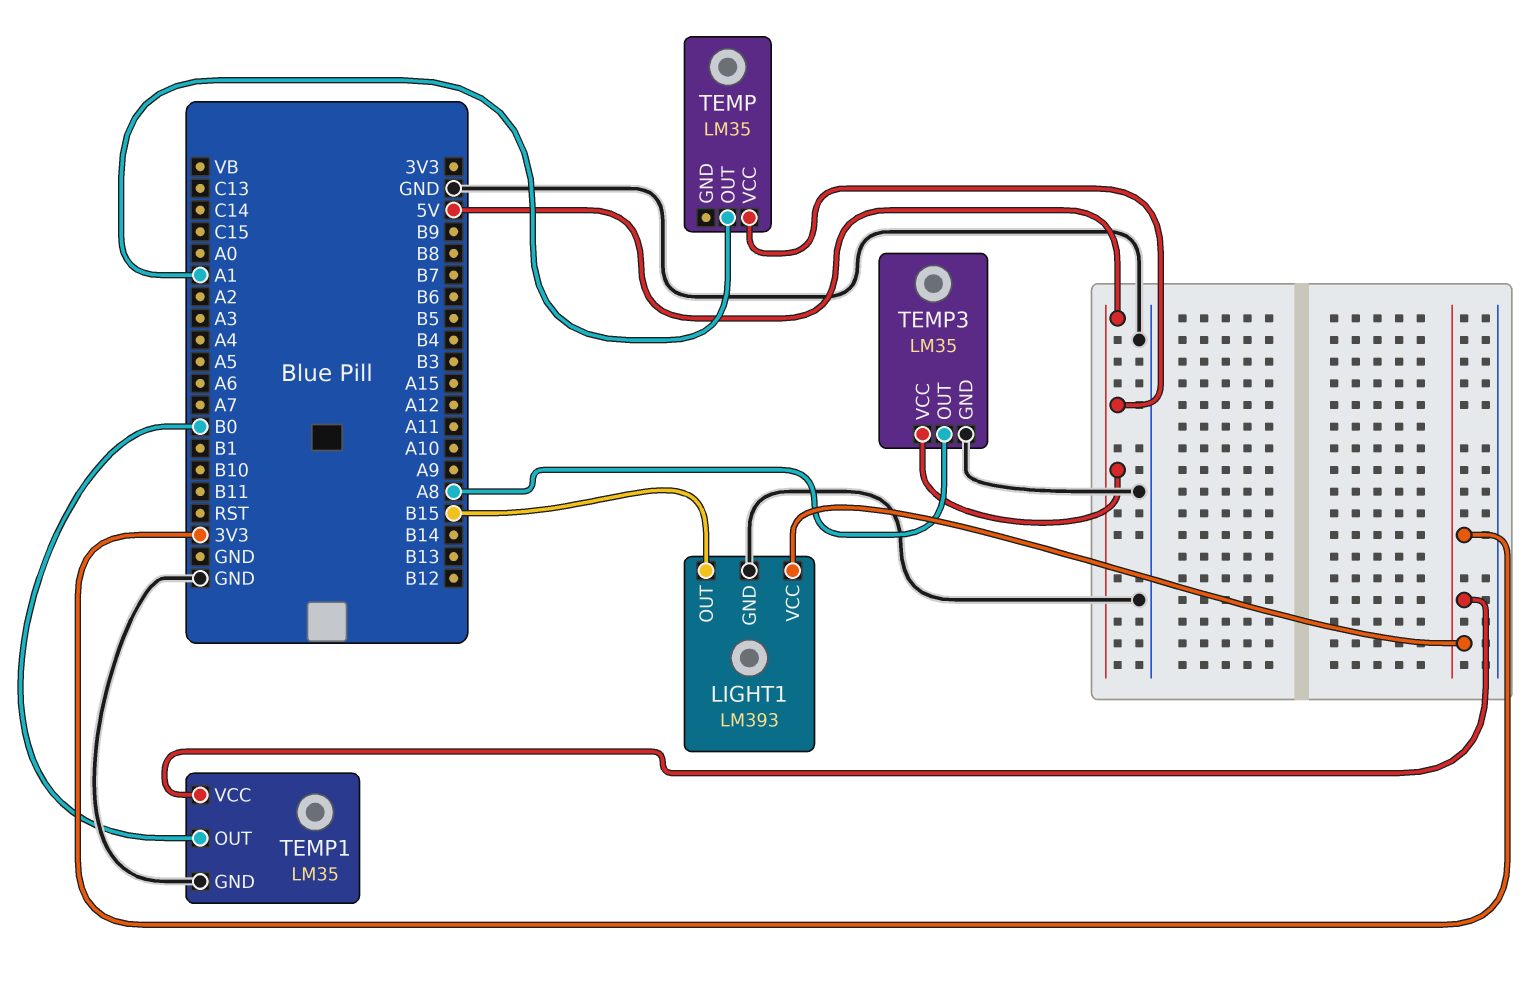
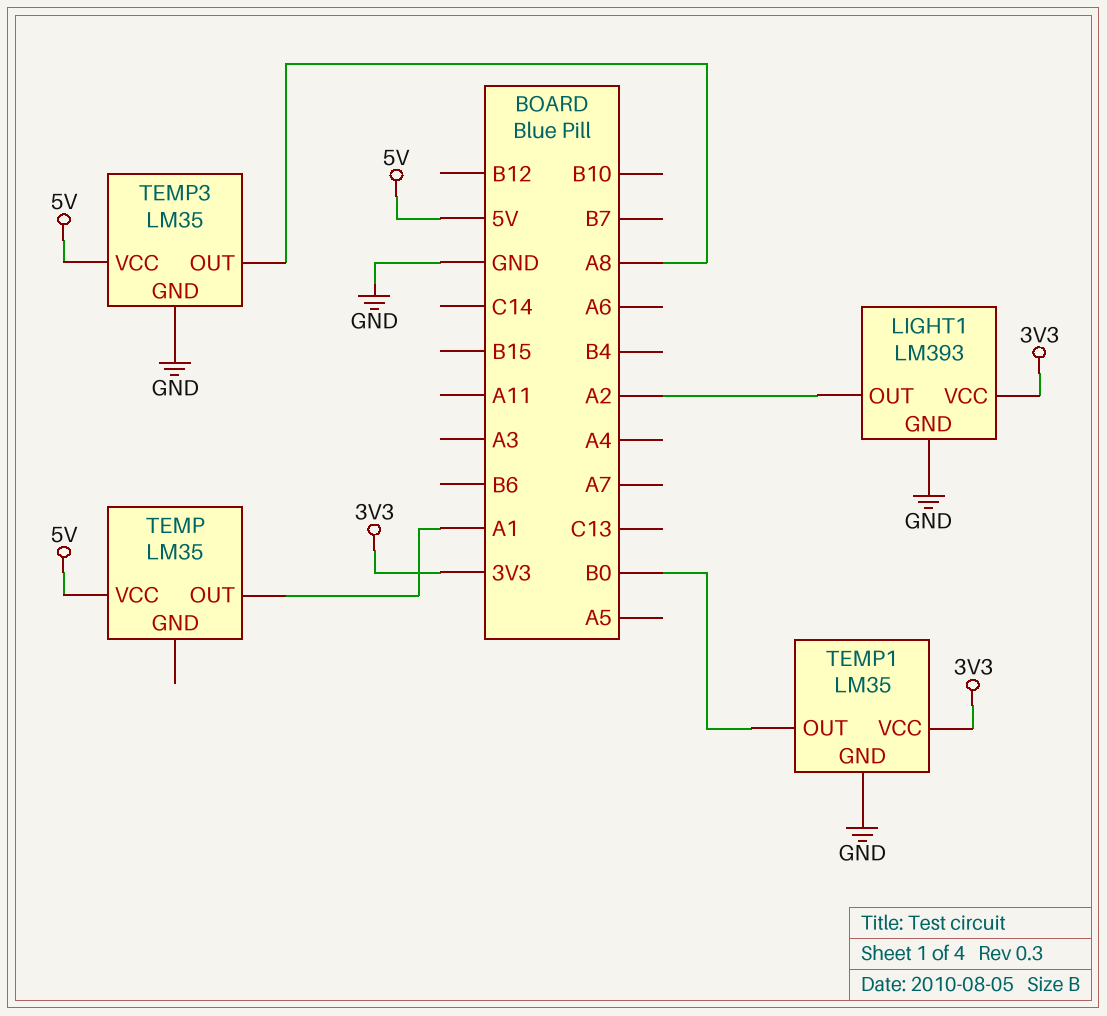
LIGHT1 pin OUT: B15 -> A2

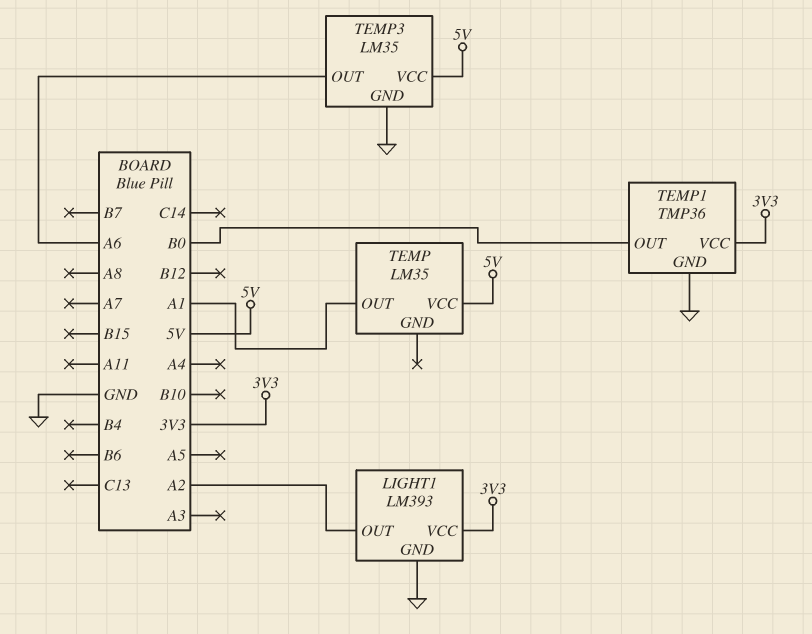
TEMP1: LM35 -> TMP36
TEMP3 pin OUT: A8 -> A6

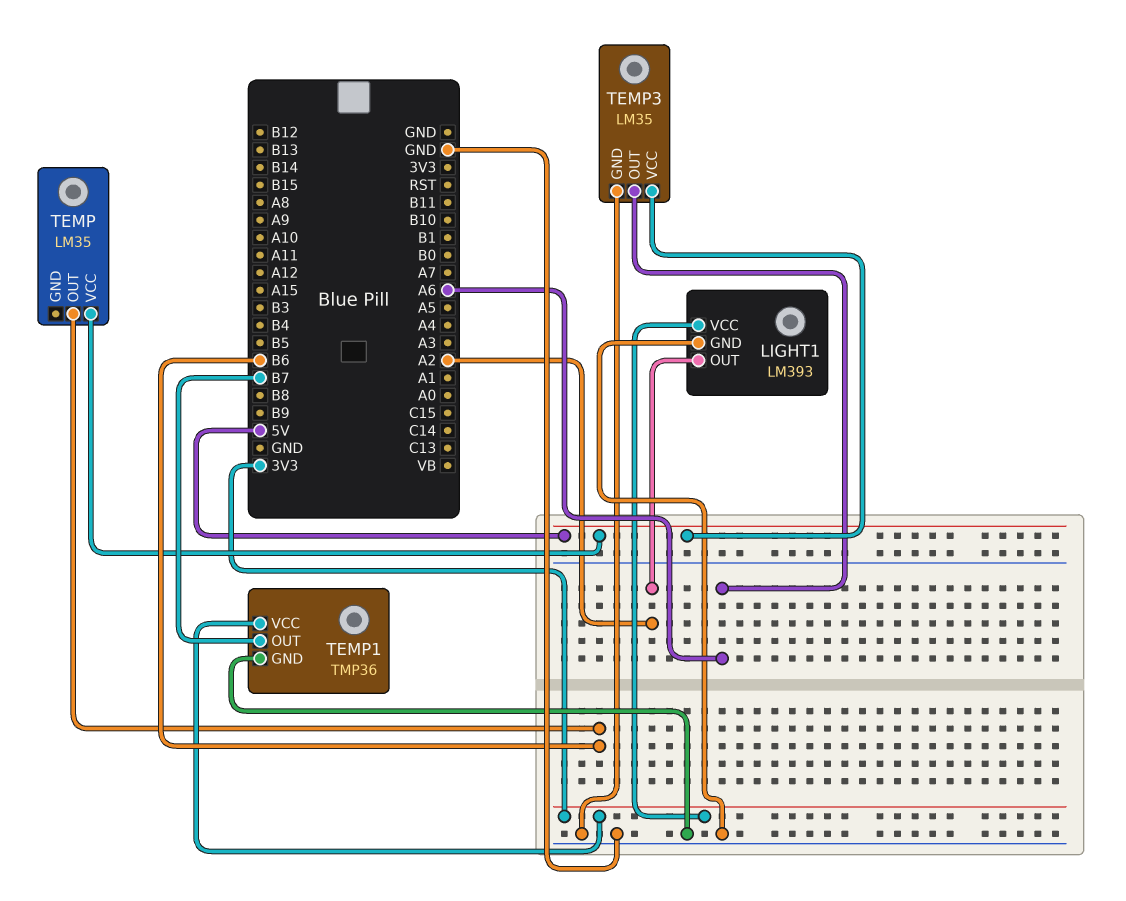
TEMP pin OUT: A1 -> B6
TEMP1 pin OUT: B0 -> B7

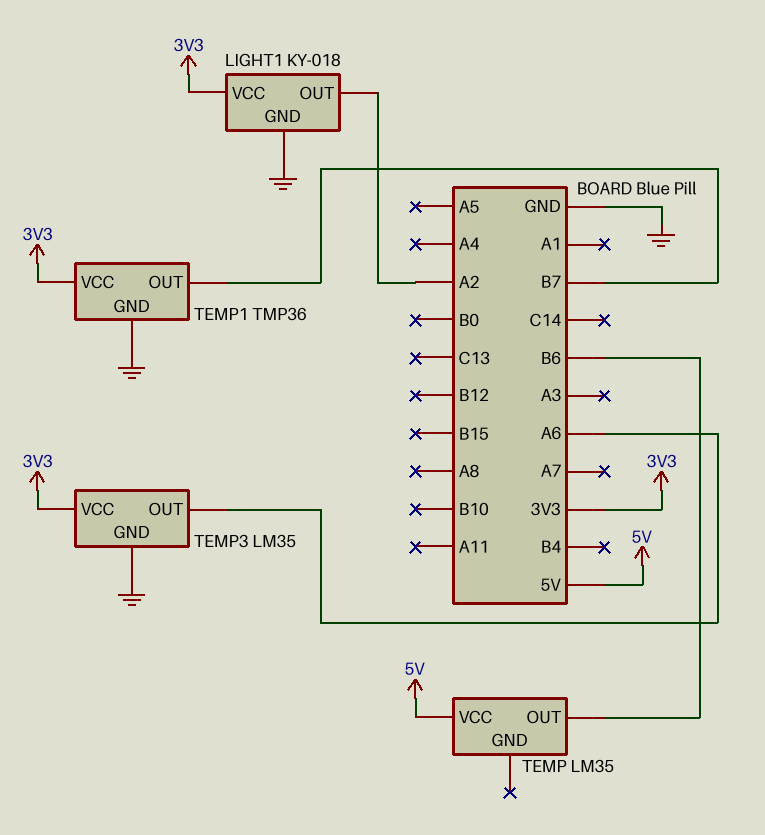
LIGHT1: LM393 -> KY-018
TEMP3 pin VCC: 5V -> 3V3

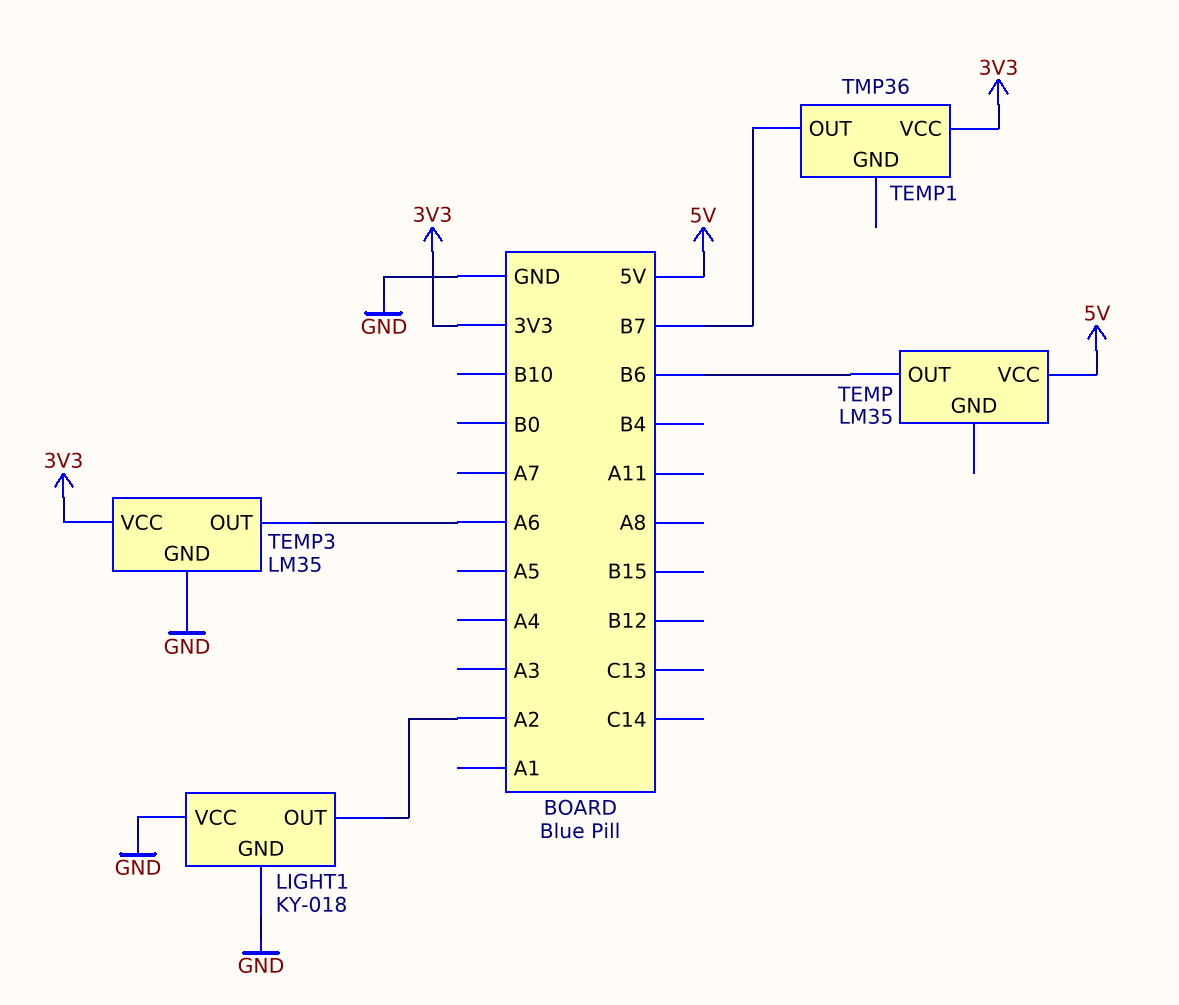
LIGHT1 pin VCC: 3V3 -> GND
TEMP1 pin GND: GND -> none

